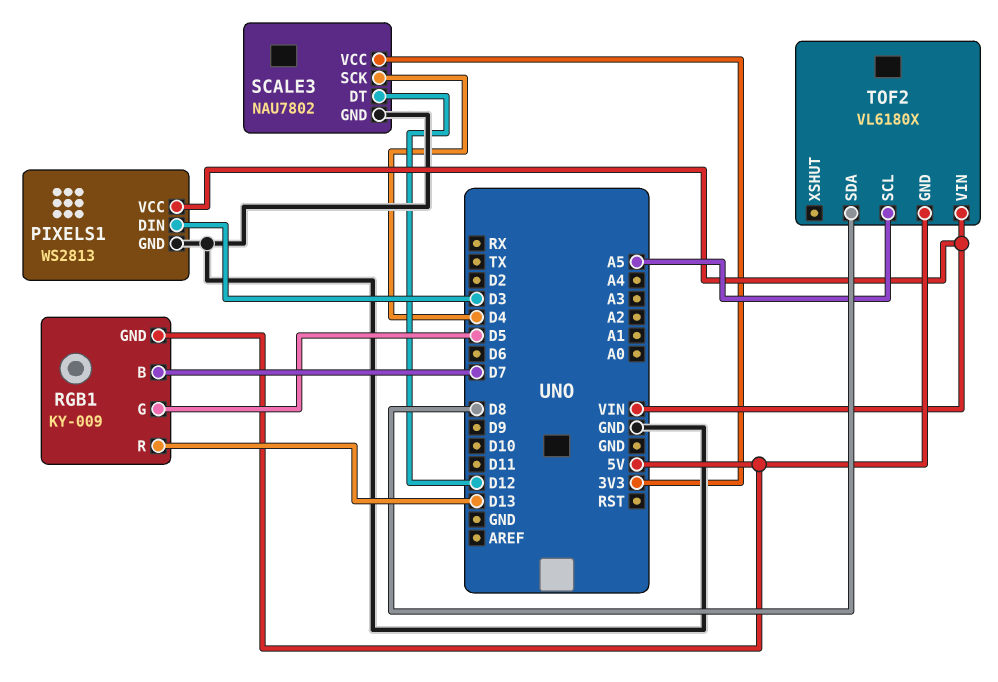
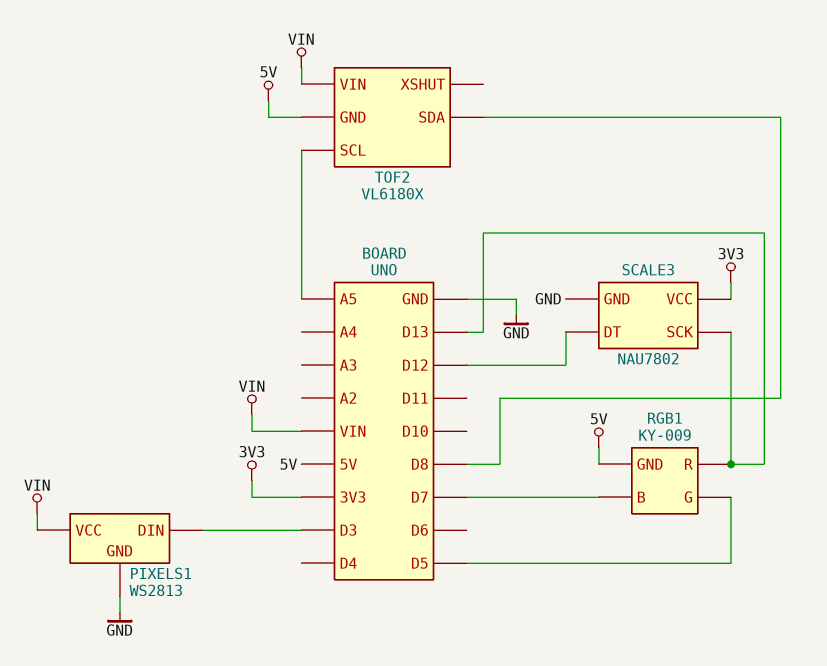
SCALE3 pin SCK: D4 -> D13

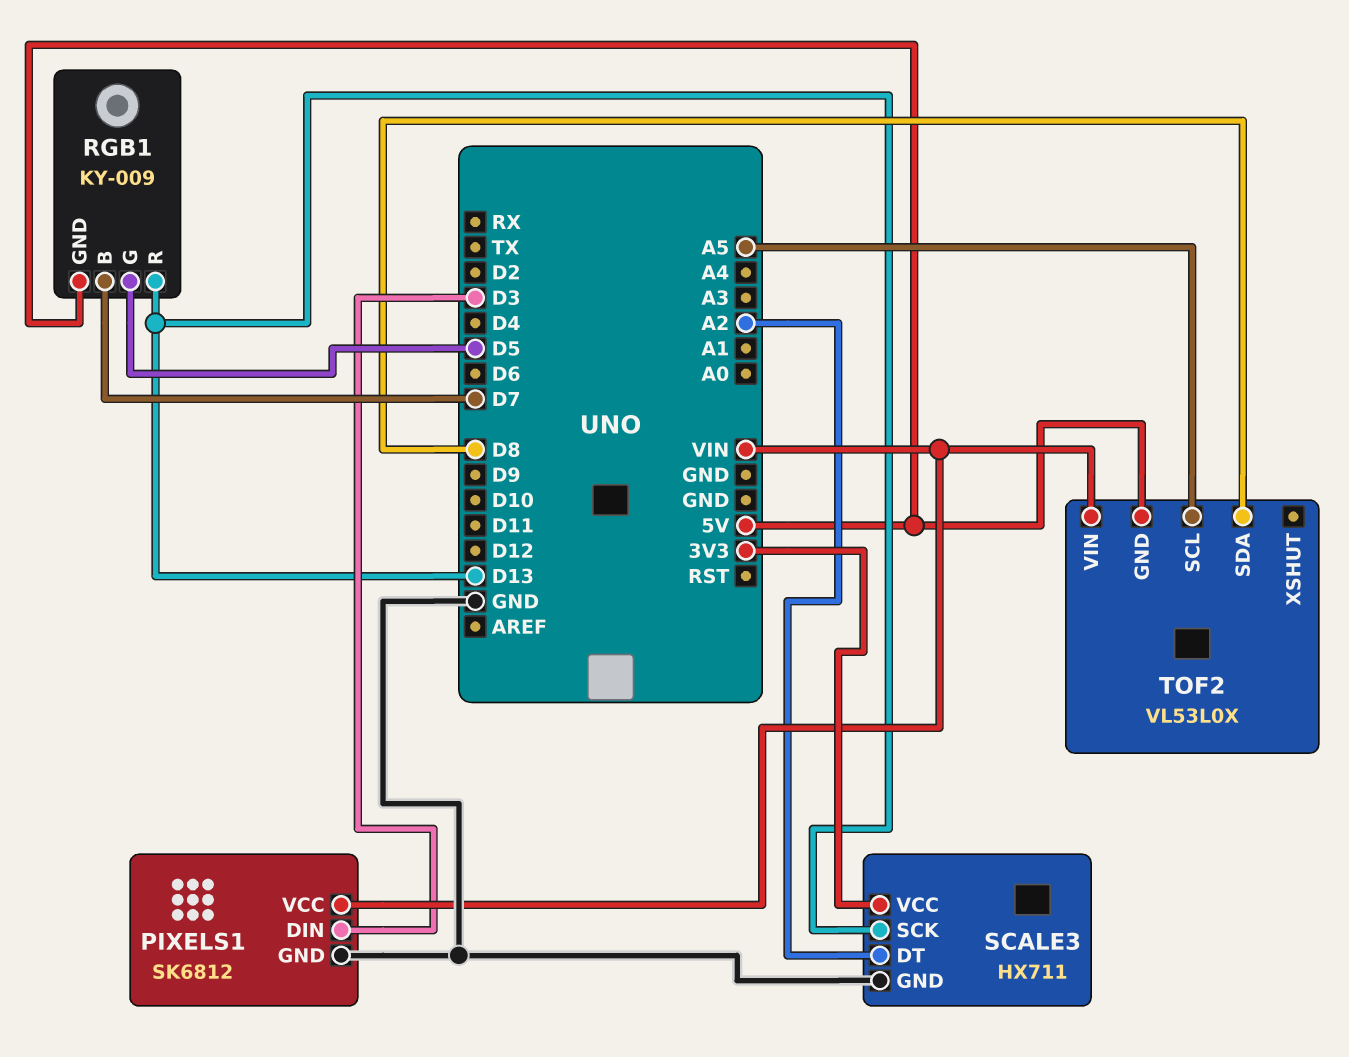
PIXELS1: WS2813 -> SK6812
SCALE3: NAU7802 -> HX711
SCALE3 pin DT: D12 -> A2
TOF2: VL6180X -> VL53L0X

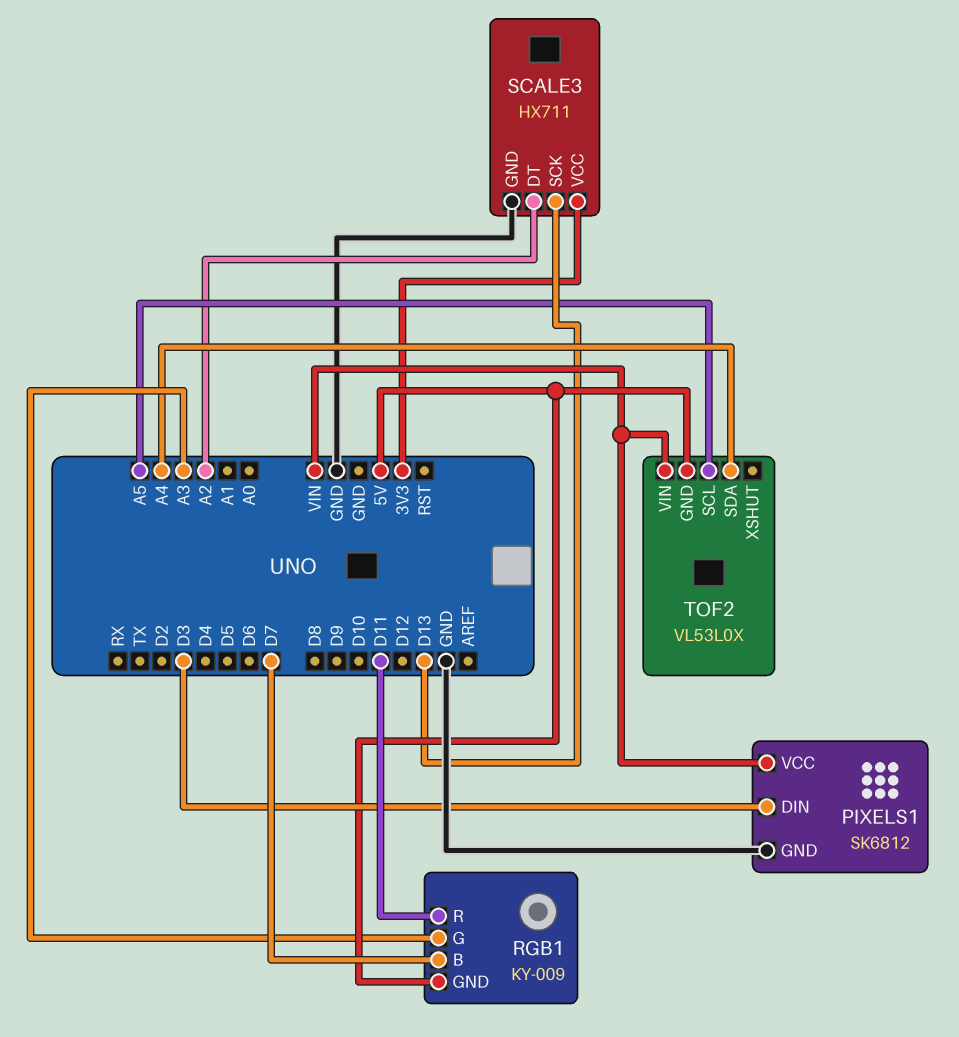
RGB1 pin G: D5 -> A3
RGB1 pin R: D13 -> D11
TOF2 pin SDA: D8 -> A4

